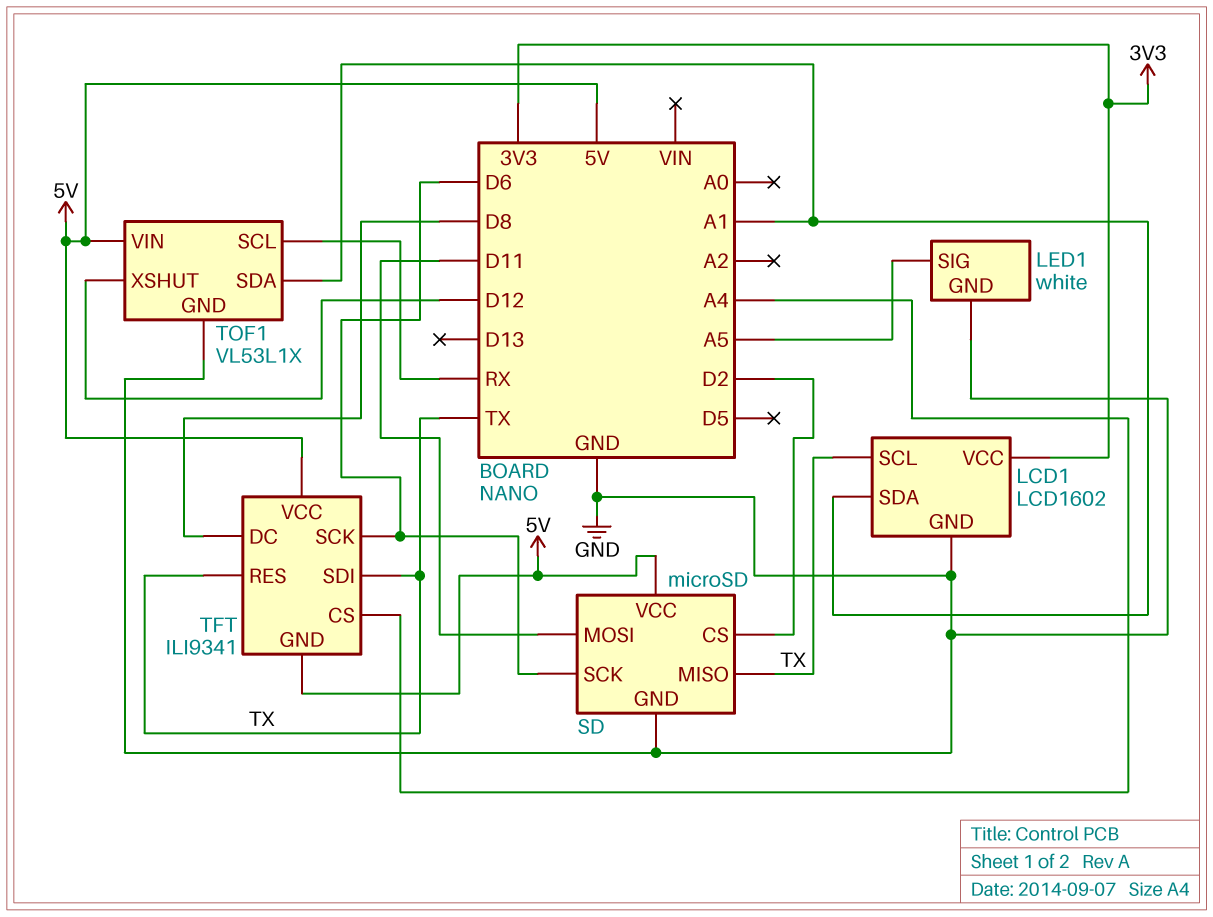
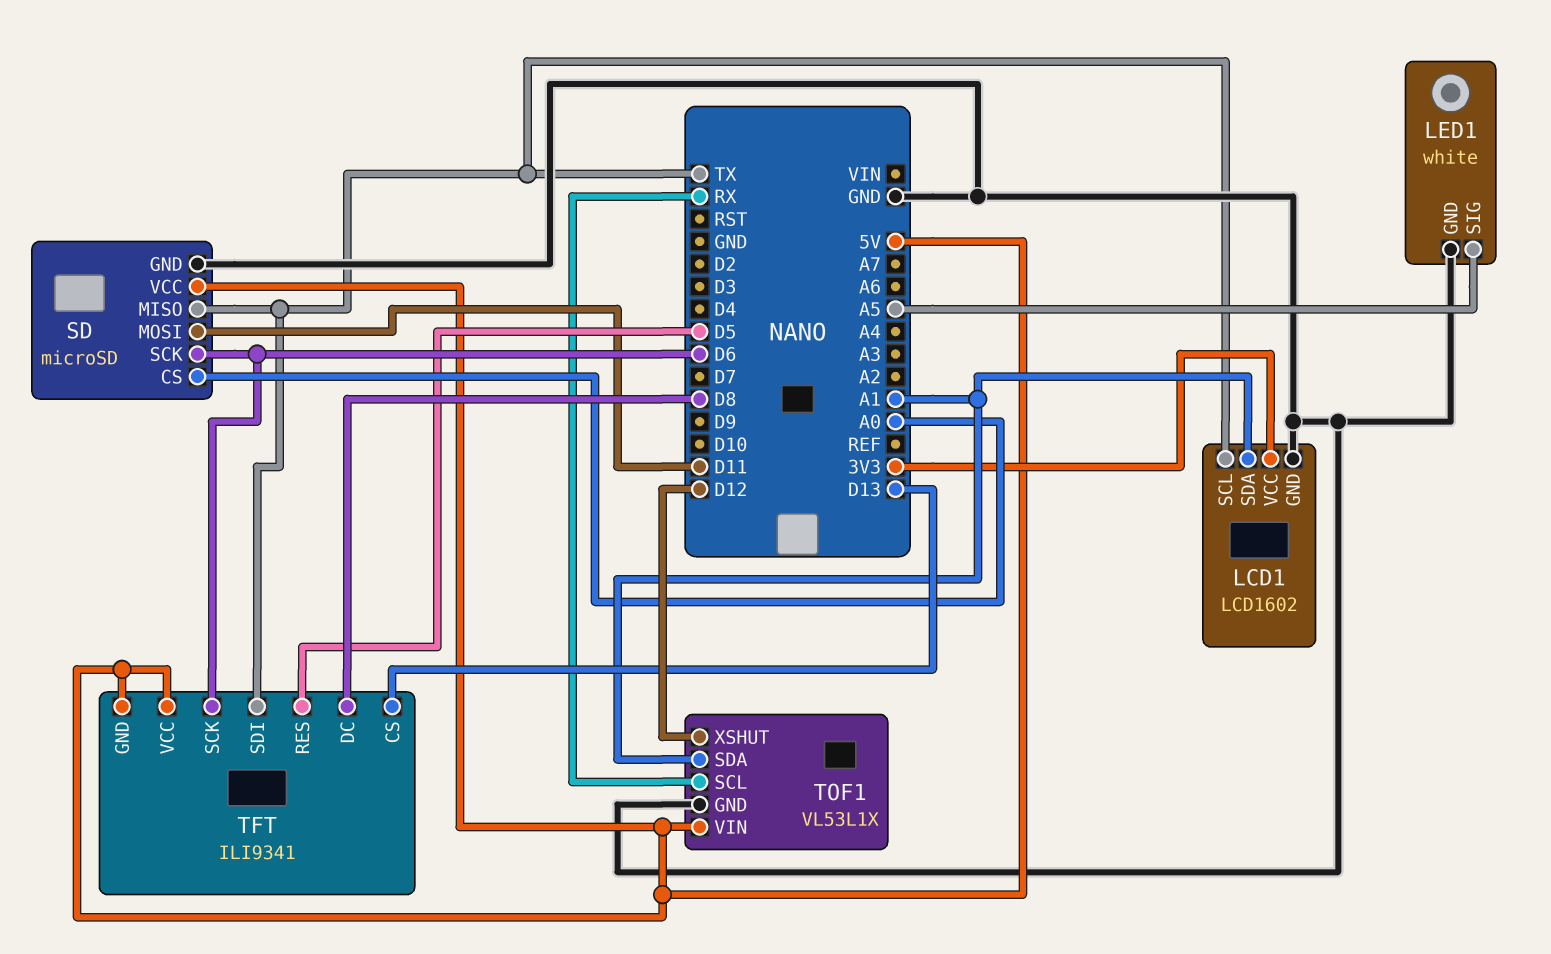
SD pin CS: D2 -> A0
TFT pin CS: A4 -> D13
TFT pin RES: TX -> D5

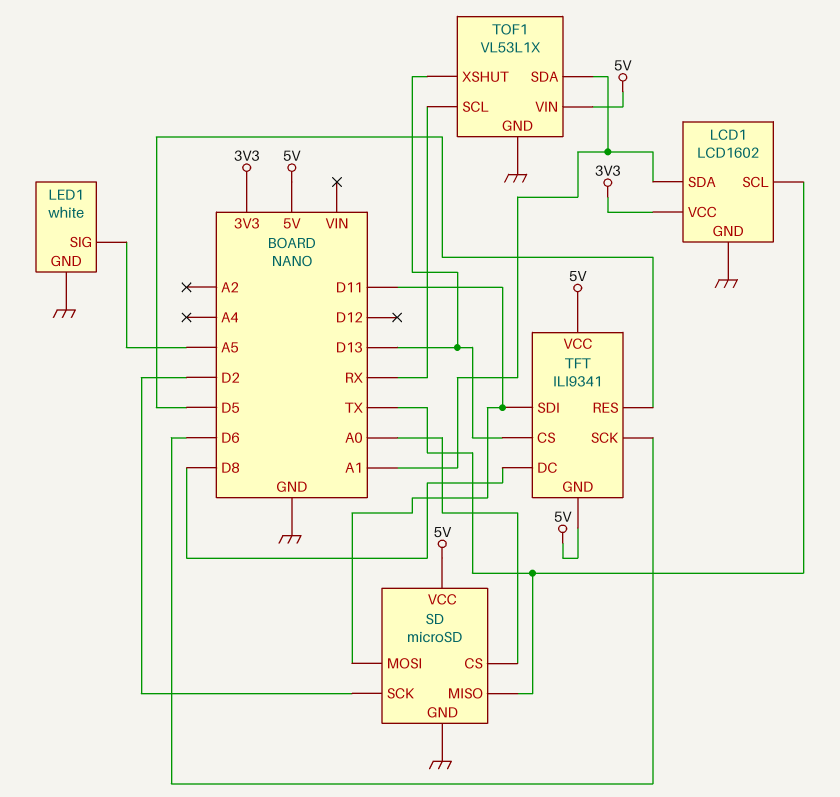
SD pin SCK: D6 -> D2
TFT pin SDI: TX -> D11
TOF1 pin XSHUT: D12 -> D13

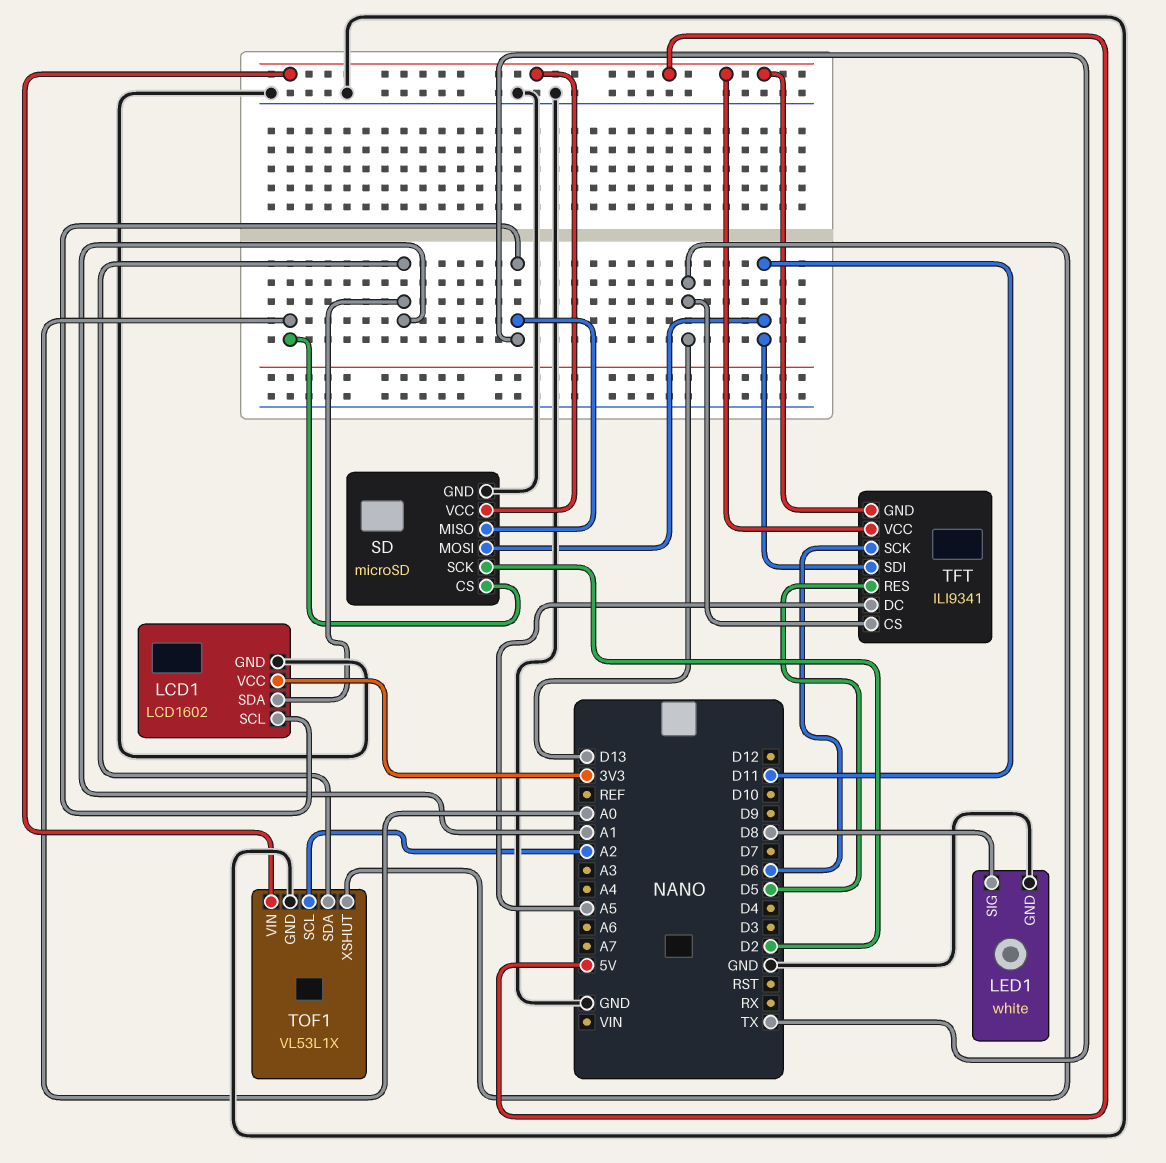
LED1 pin SIG: A5 -> D8
TFT pin DC: D8 -> A5
TOF1 pin SCL: RX -> A2

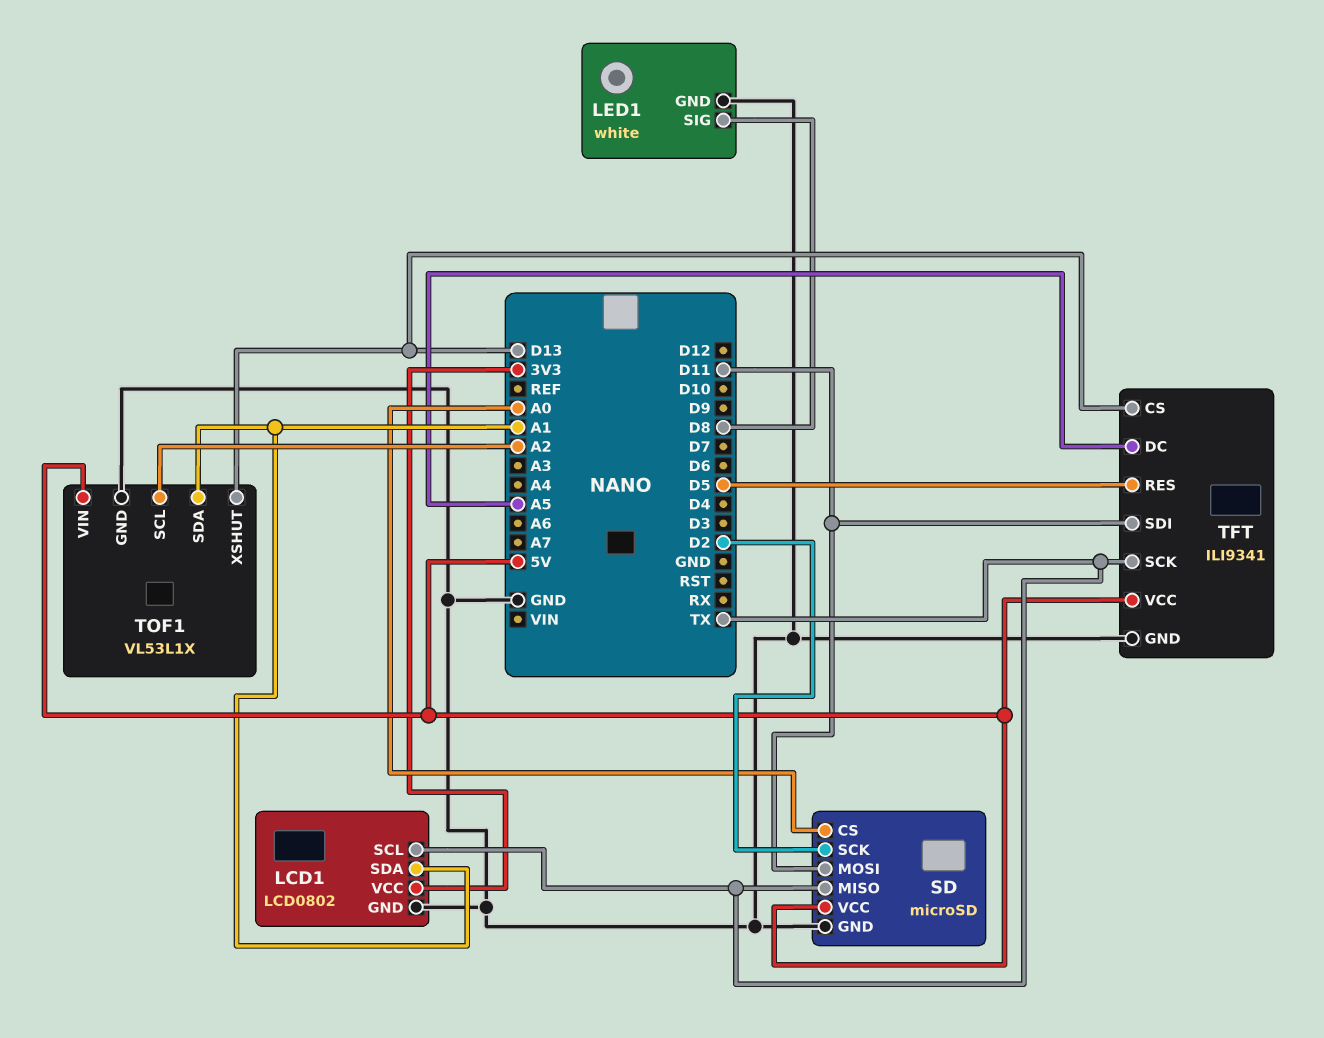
LCD1: LCD1602 -> LCD0802
TFT pin GND: 5V -> GND
TFT pin SCK: D6 -> TX

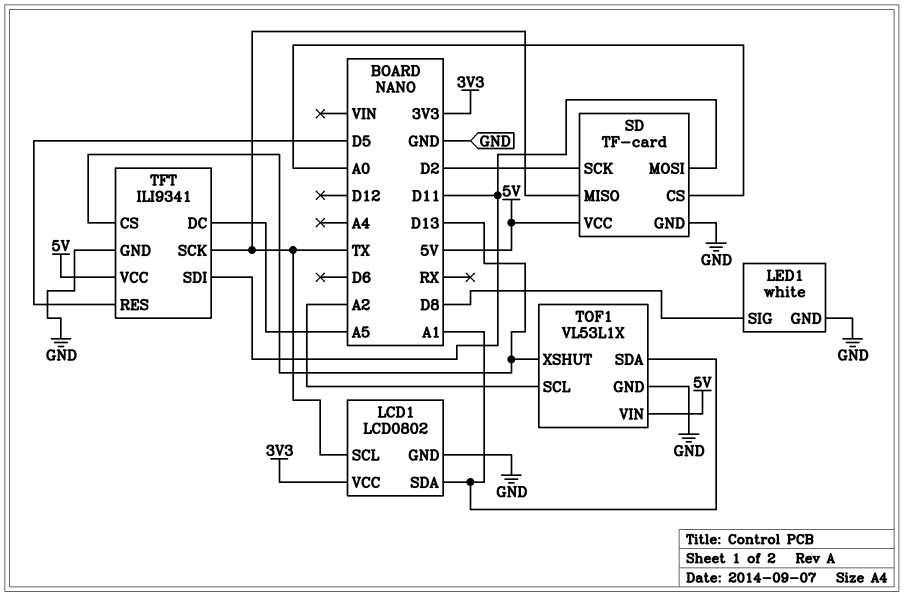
SD: microSD -> TF-card

